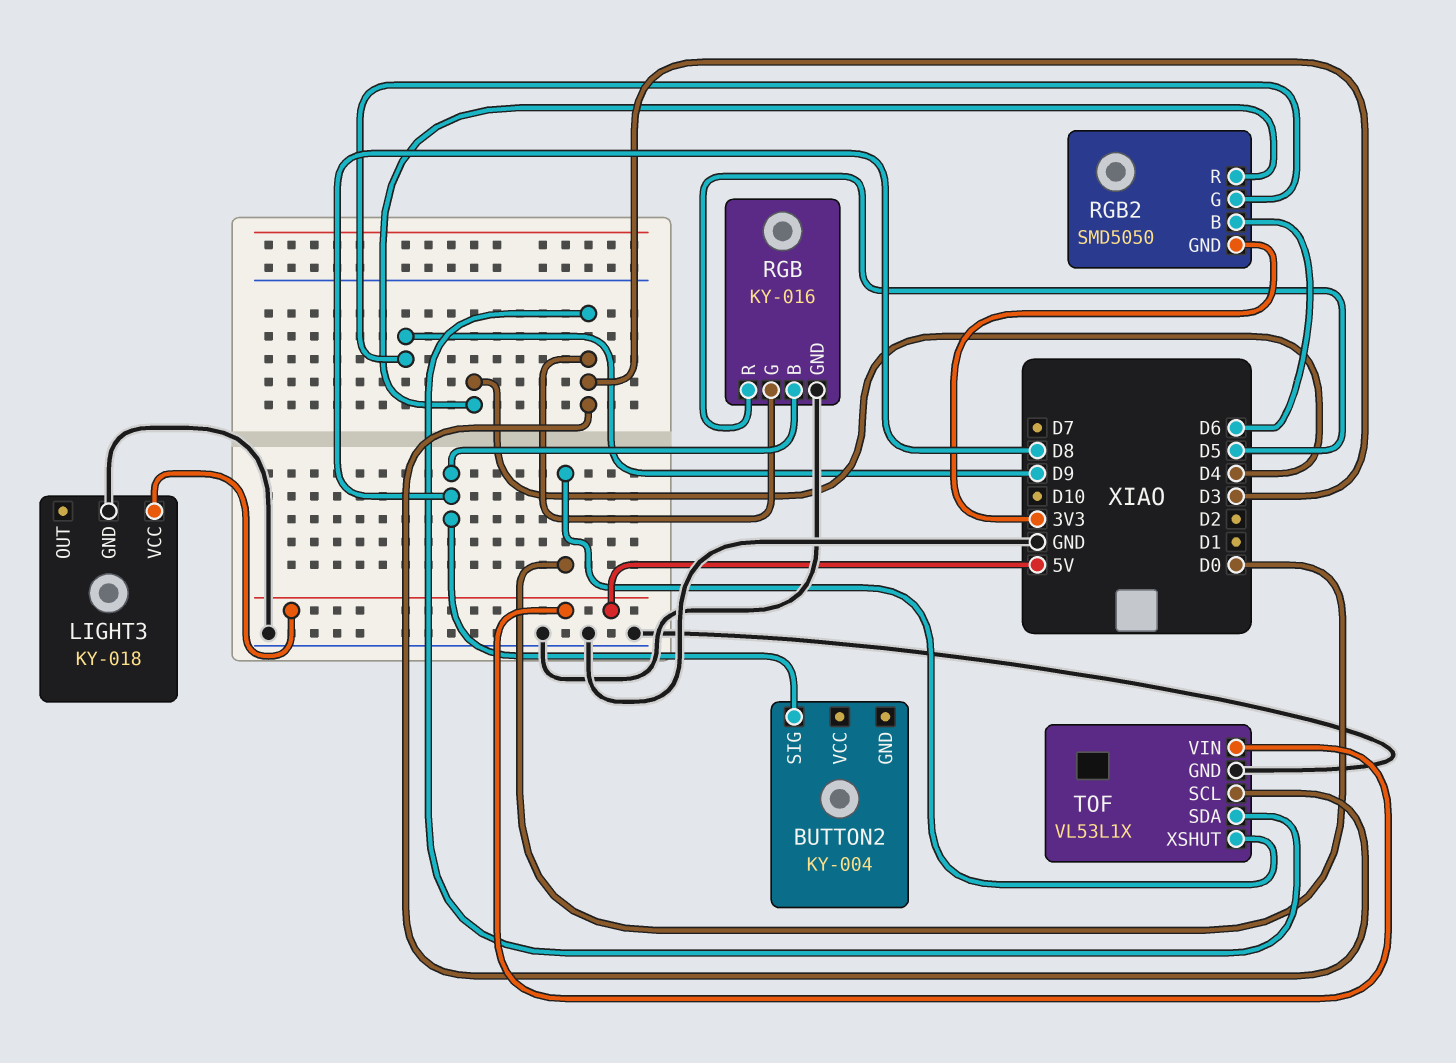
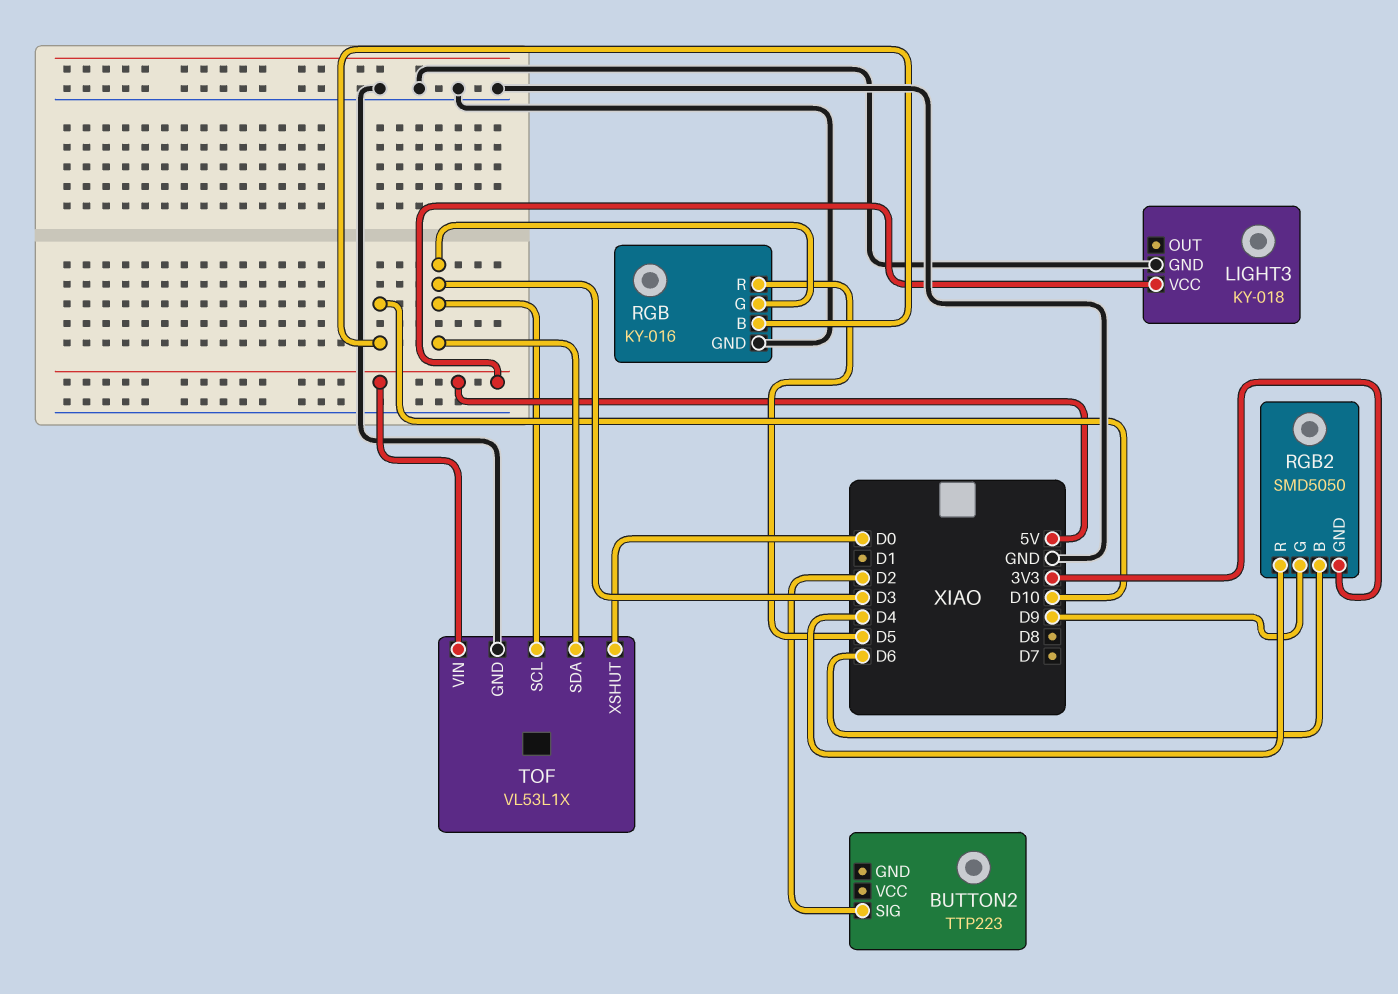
BUTTON2: KY-004 -> TTP223
BUTTON2 pin SIG: D8 -> D2
RGB pin B: D8 -> D10

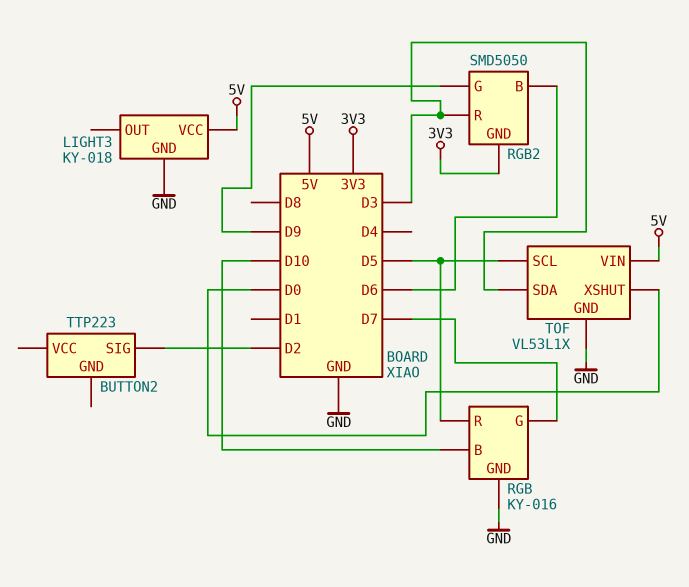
RGB pin G: D3 -> D7
RGB2 pin R: D4 -> D3
TOF pin SCL: D3 -> D5

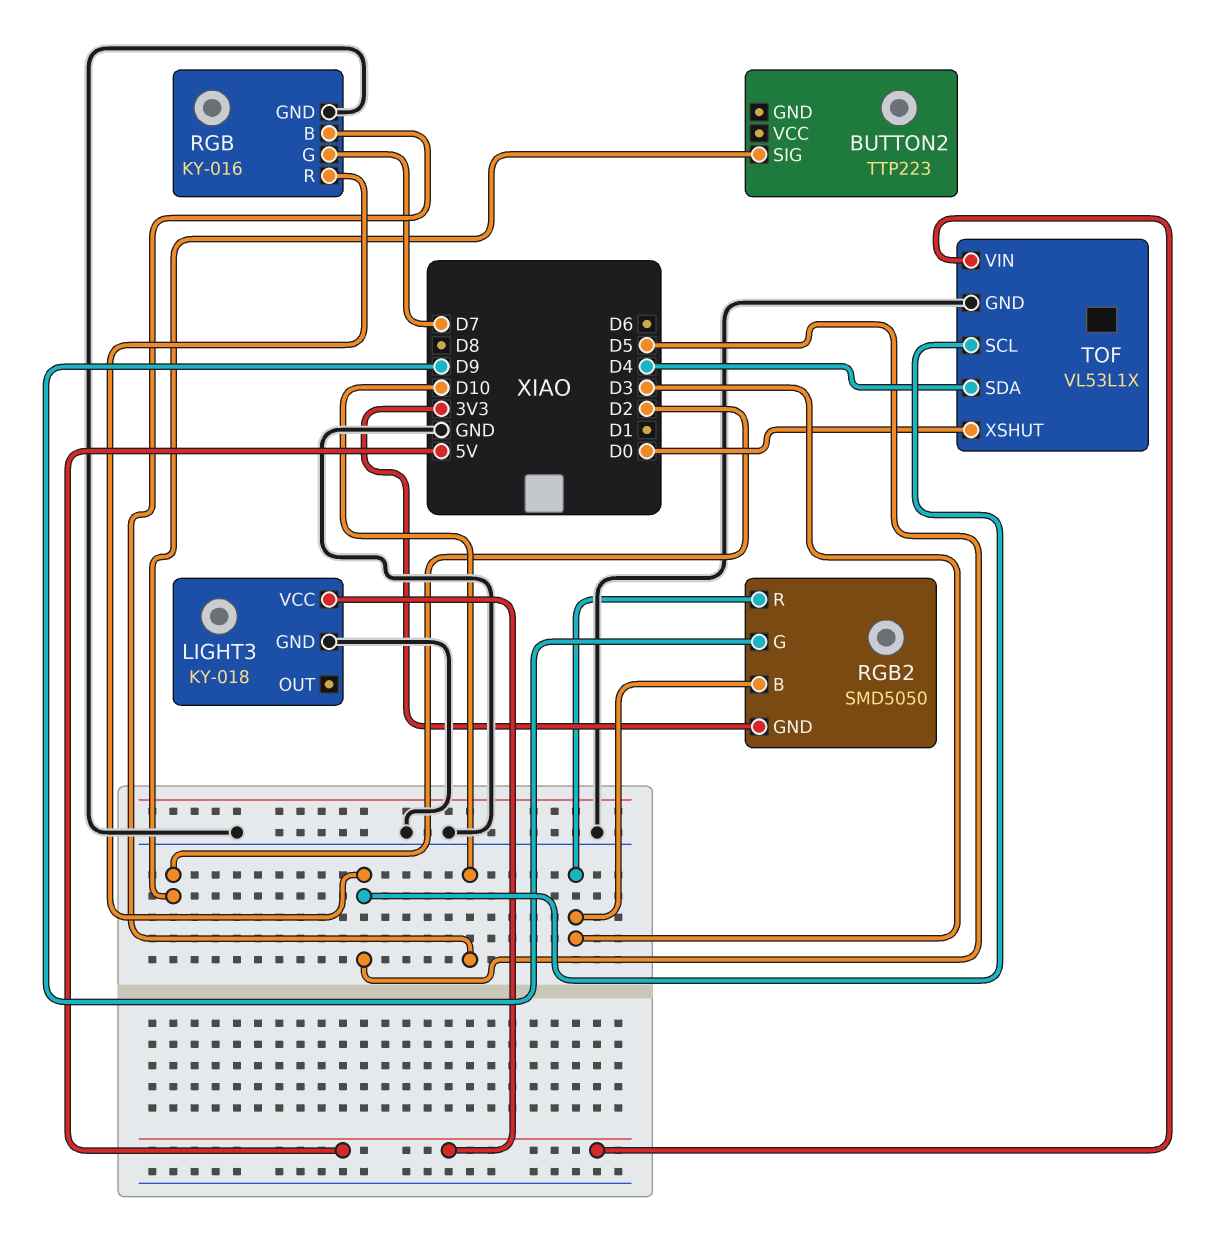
RGB2 pin B: D6 -> D3
TOF pin SDA: D3 -> D4

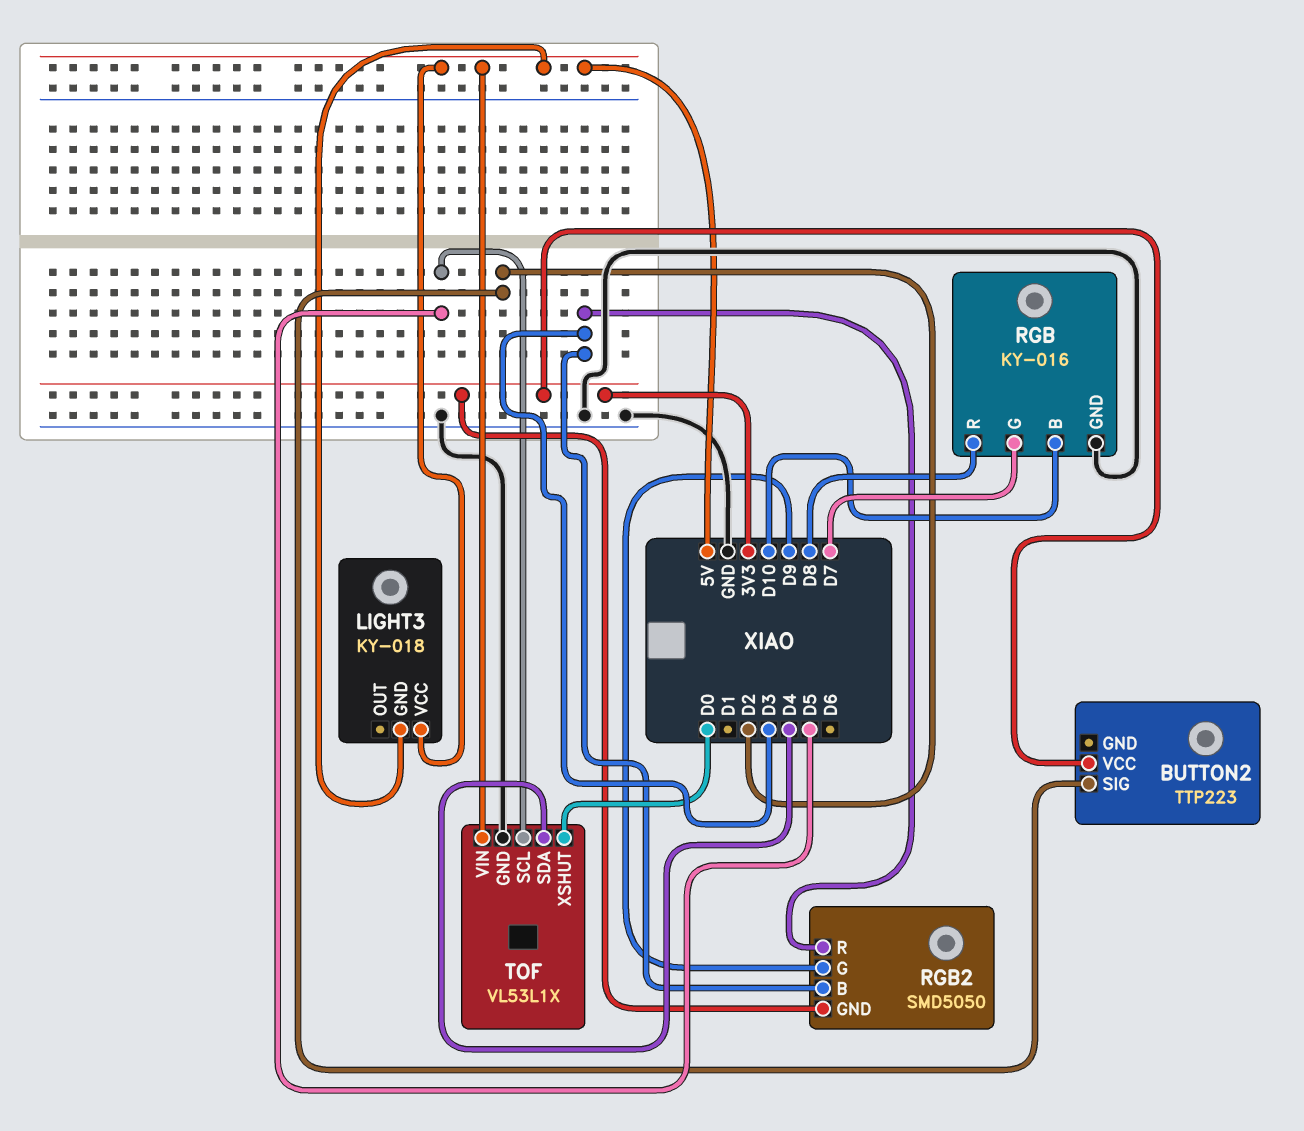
BUTTON2 pin VCC: none -> 3V3
LIGHT3 pin GND: GND -> 5V
RGB pin R: D5 -> D8

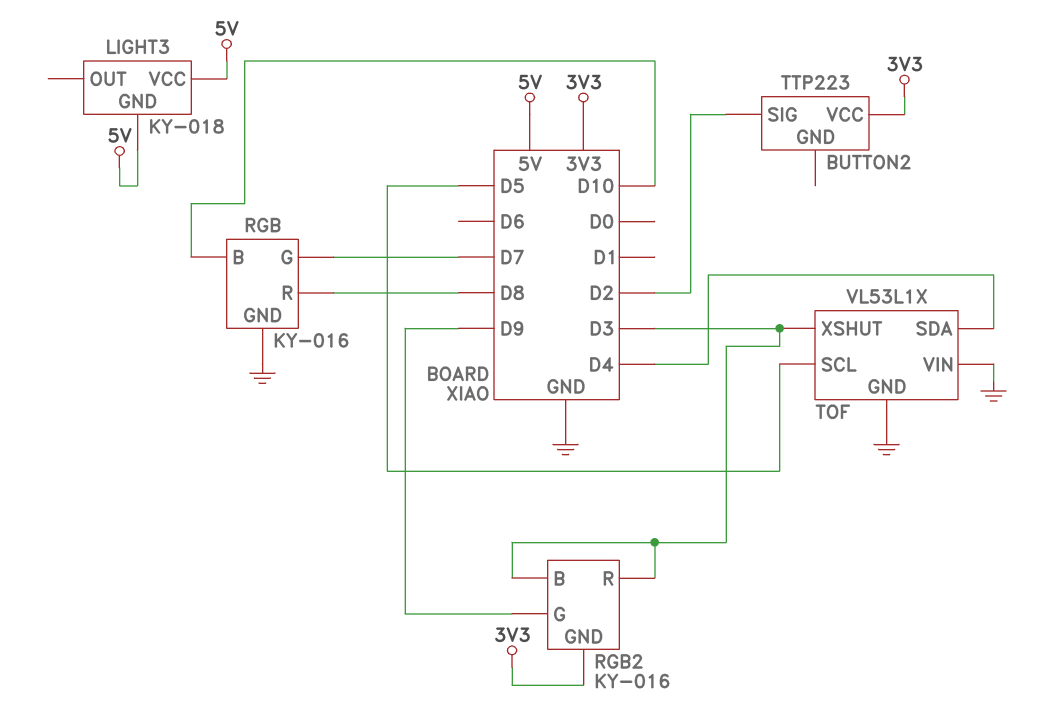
RGB2: SMD5050 -> KY-016
TOF pin VIN: 5V -> GND
TOF pin XSHUT: D0 -> D3

